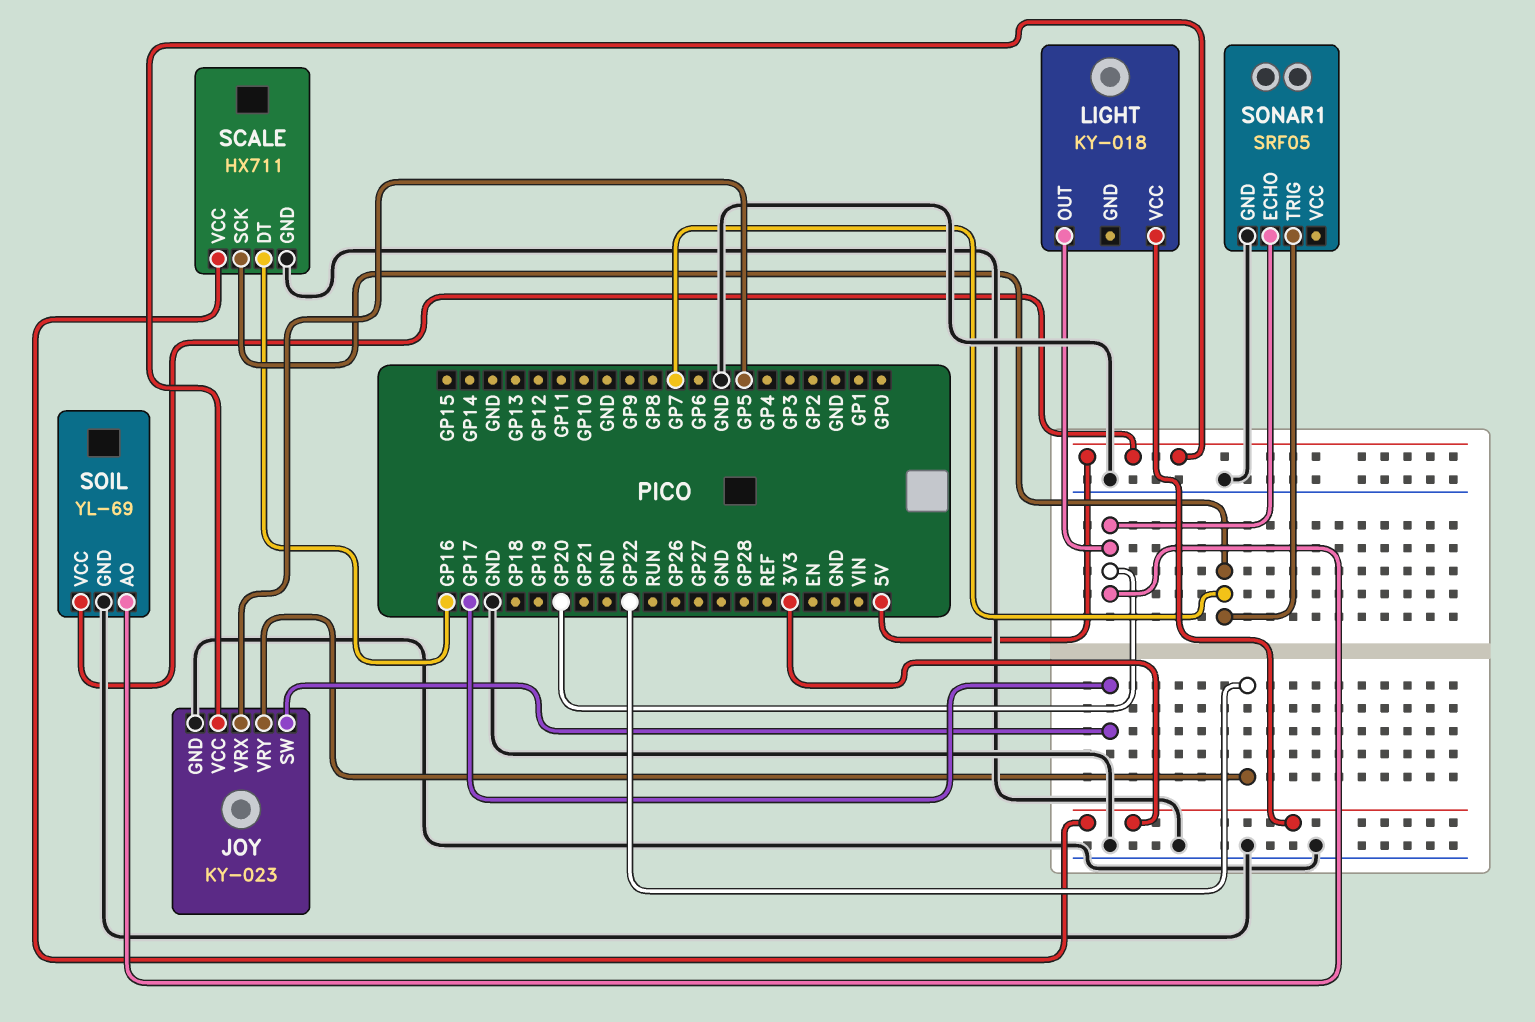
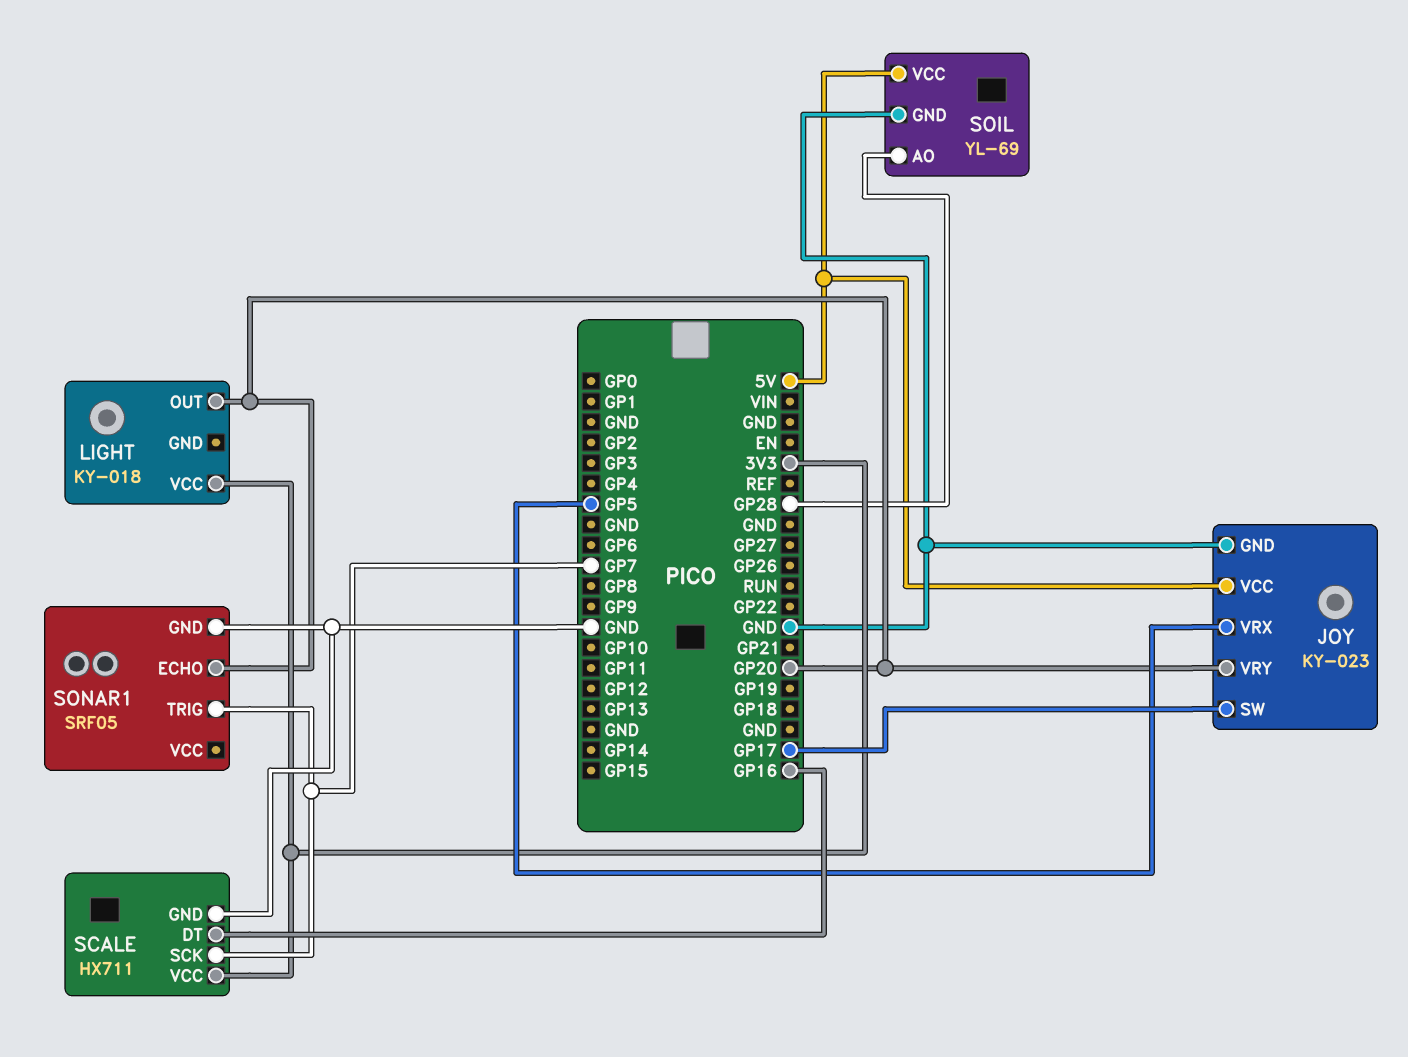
JOY pin VRY: GP22 -> GP20
SOIL pin AO: GP20 -> GP28

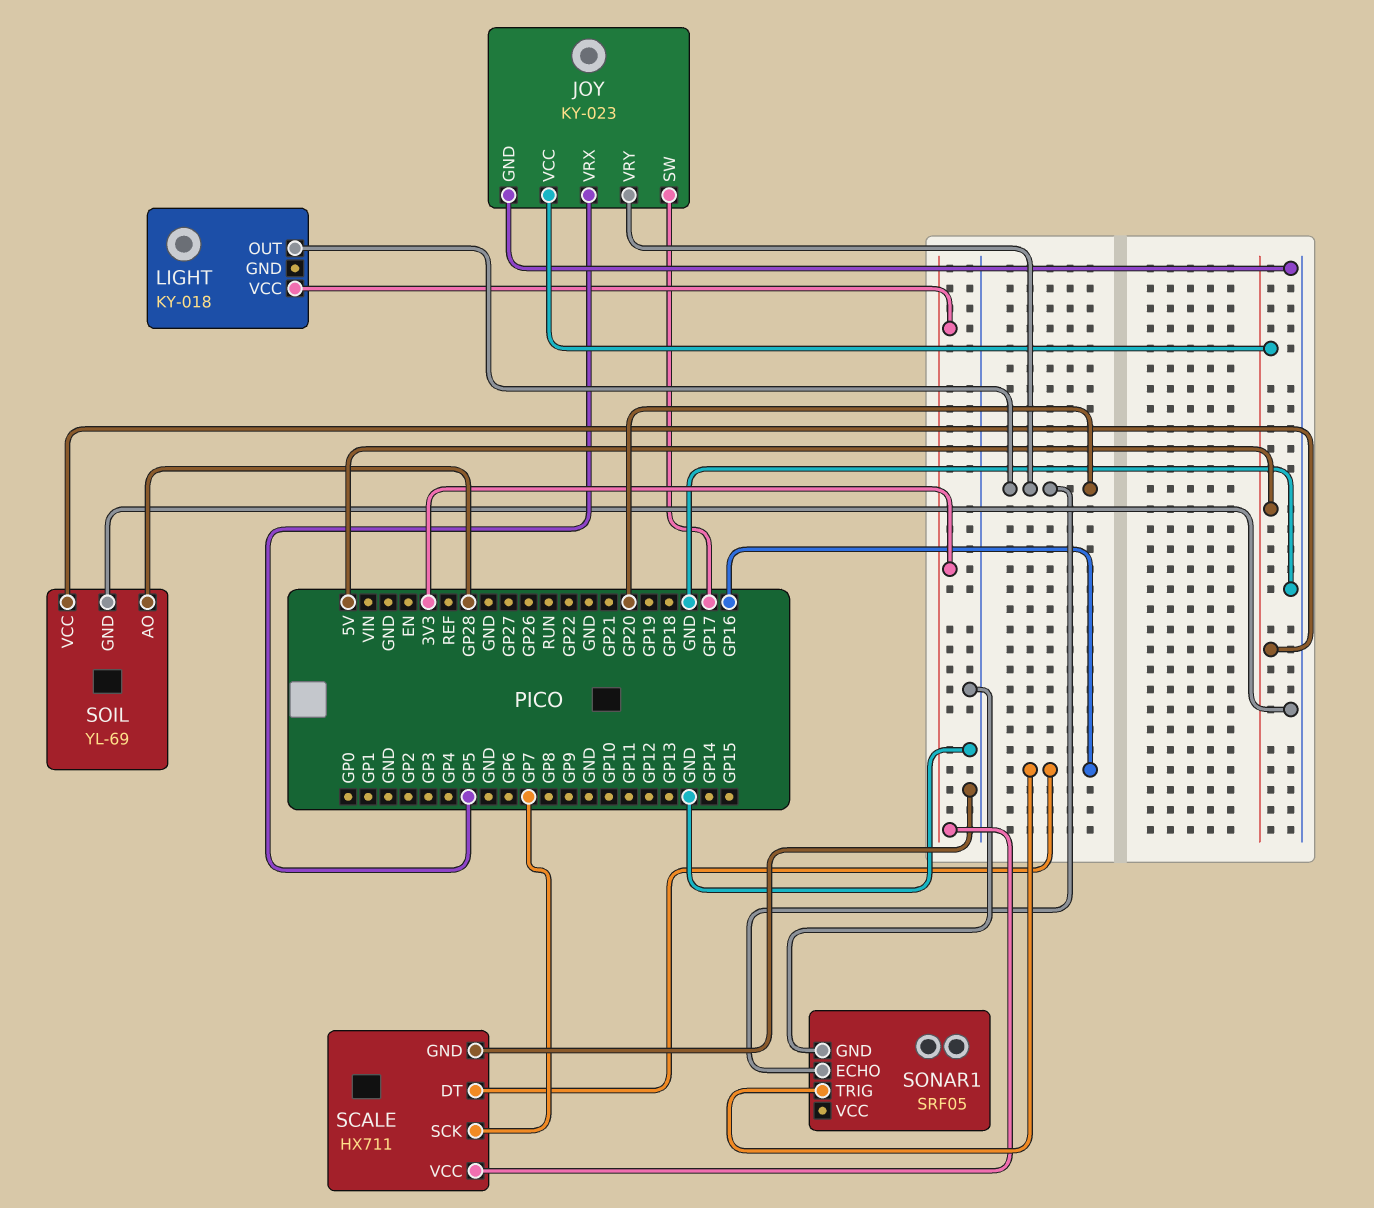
SONAR1 pin TRIG: GP7 -> GP16

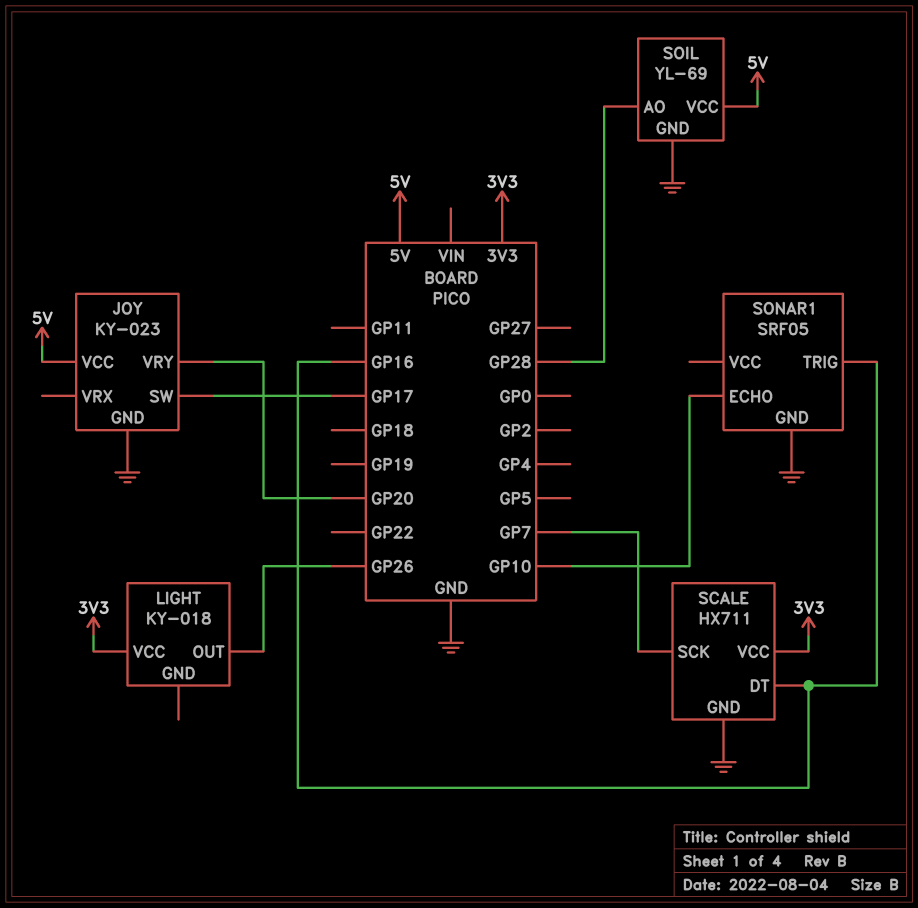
JOY pin VRX: GP5 -> none
LIGHT pin OUT: GP20 -> GP26
SONAR1 pin ECHO: GP20 -> GP10

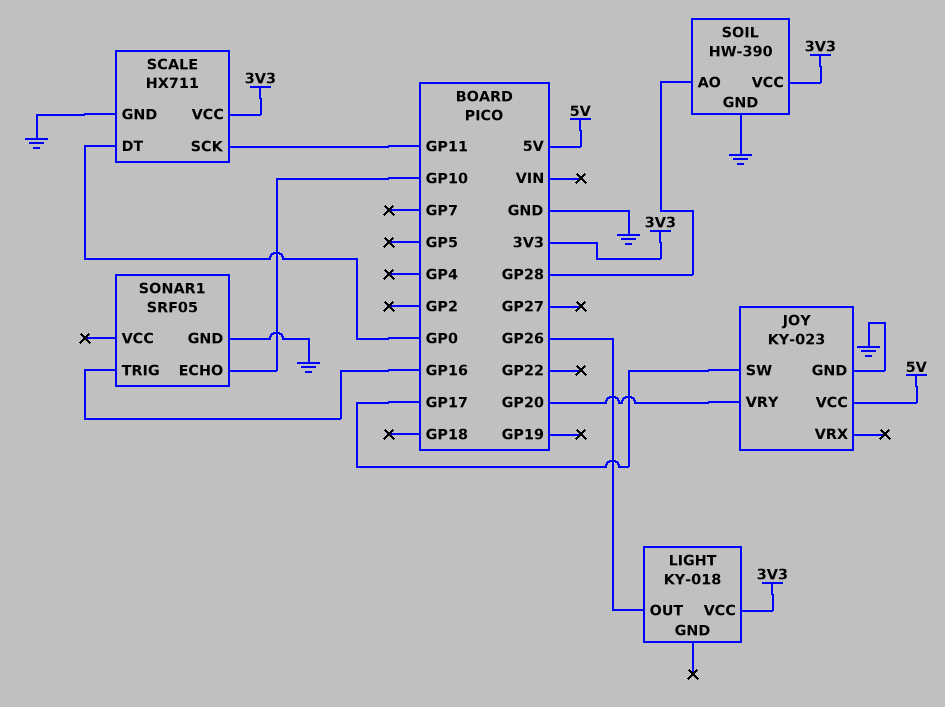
SCALE pin DT: GP16 -> GP0
SCALE pin SCK: GP7 -> GP11
SOIL: YL-69 -> HW-390
SOIL pin VCC: 5V -> 3V3

